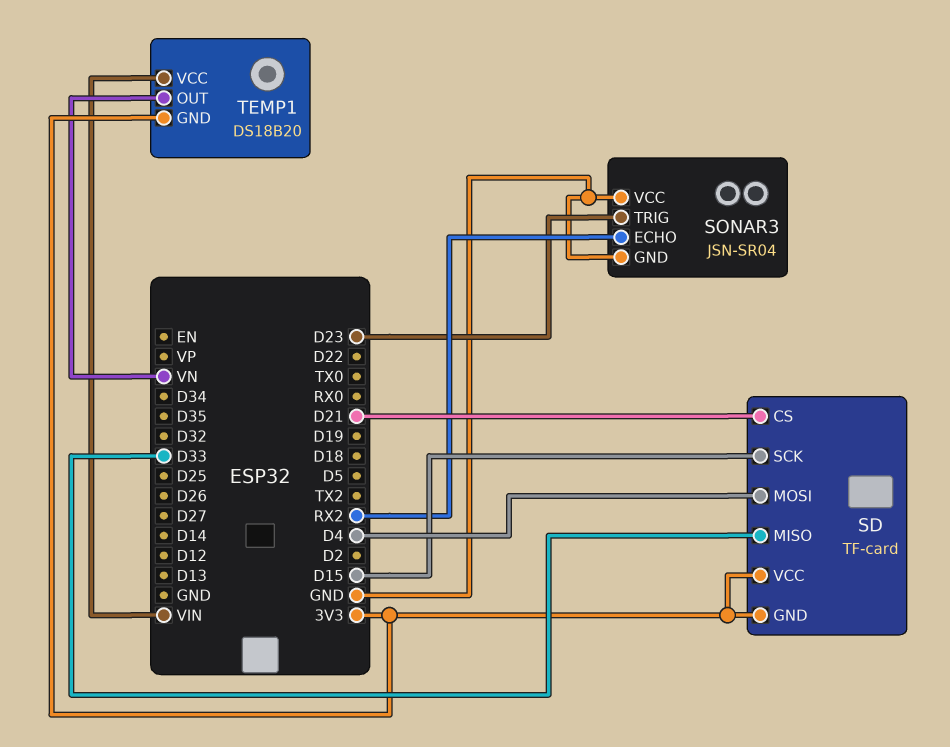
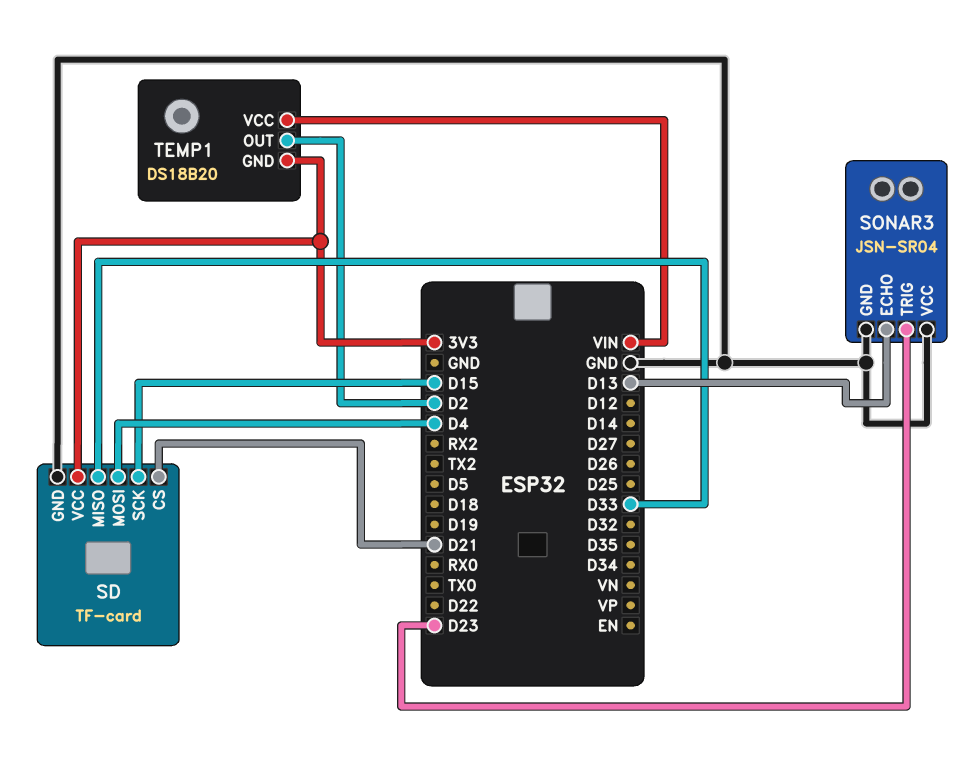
SD pin GND: 3V3 -> GND
SONAR3 pin ECHO: RX2 -> D13
TEMP1 pin OUT: VN -> D2

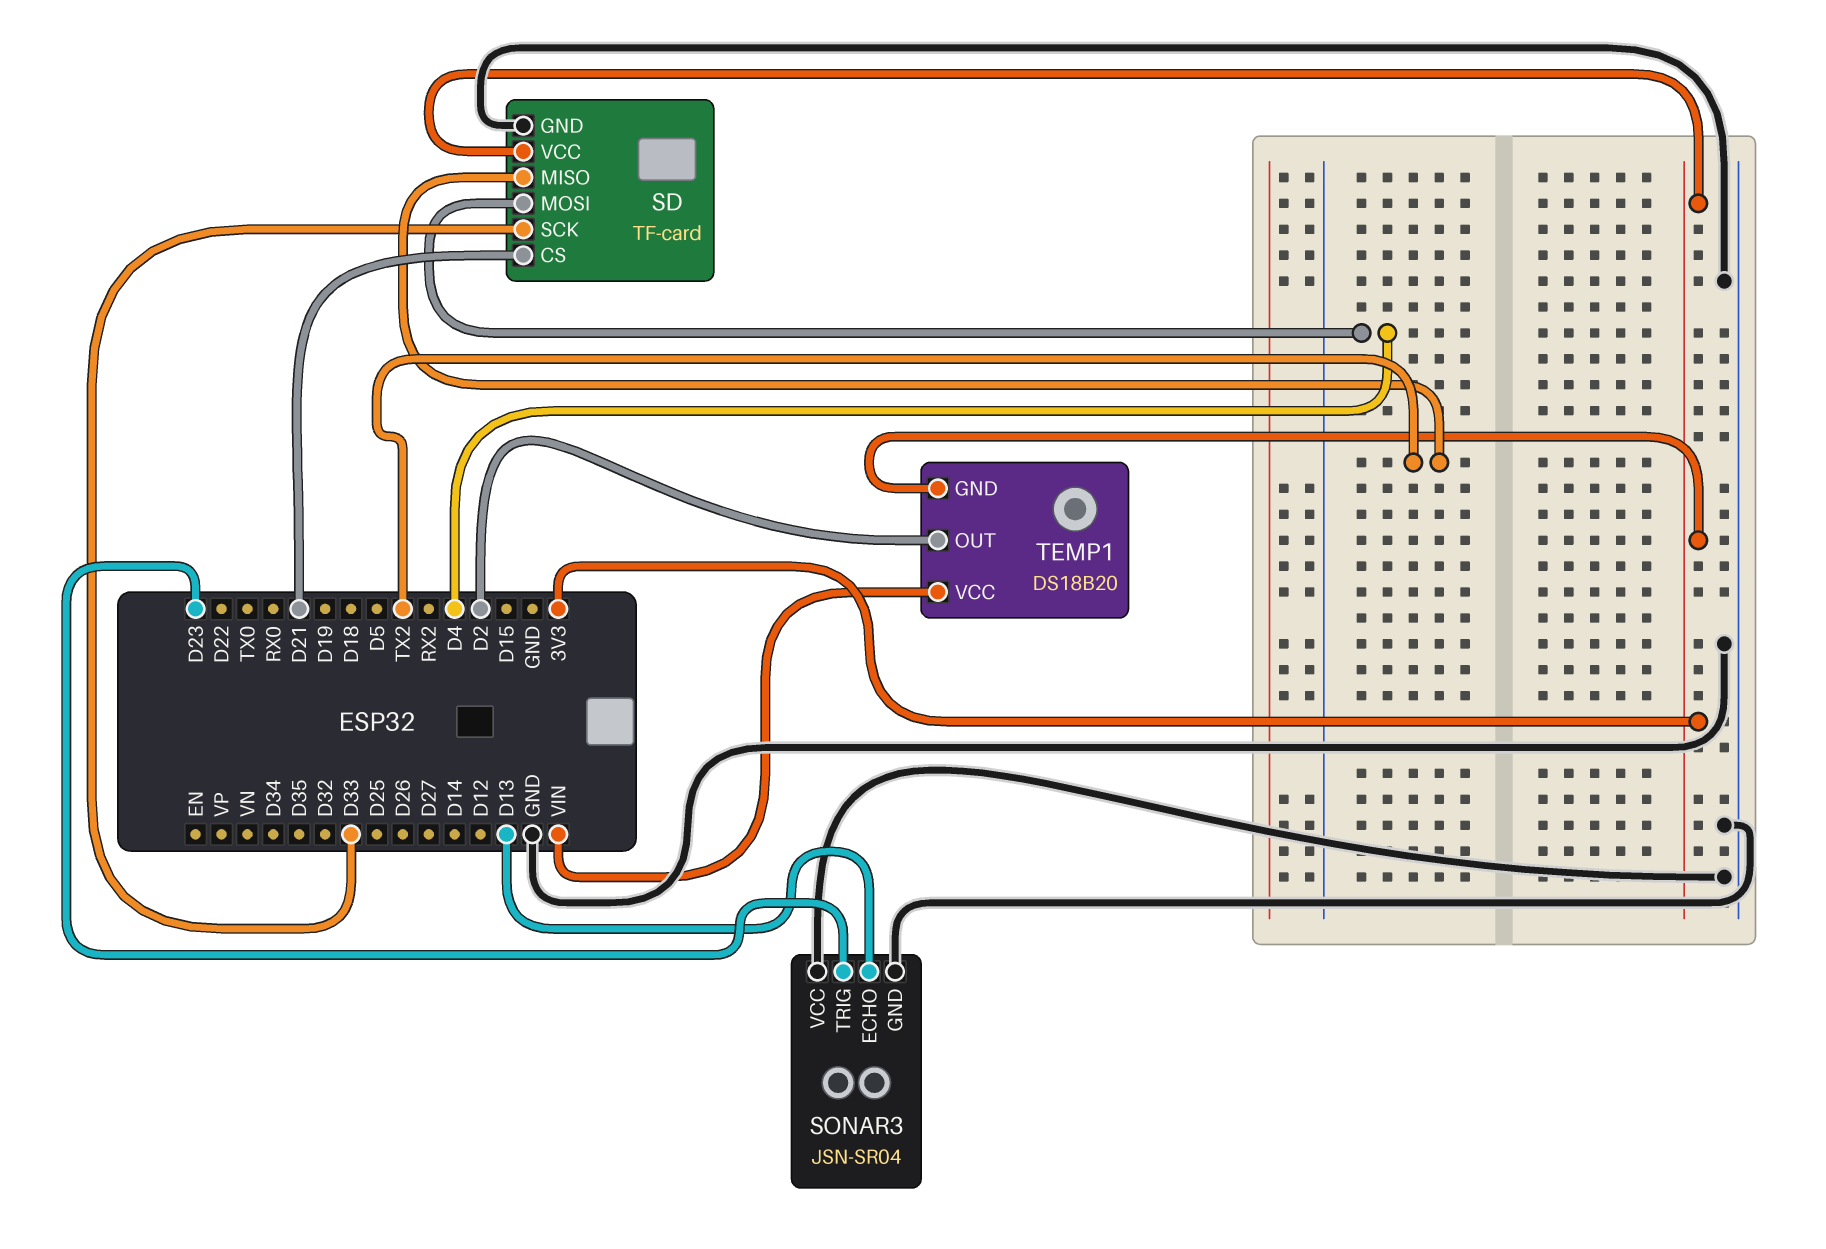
SD pin MISO: D33 -> TX2
SD pin SCK: D15 -> D33

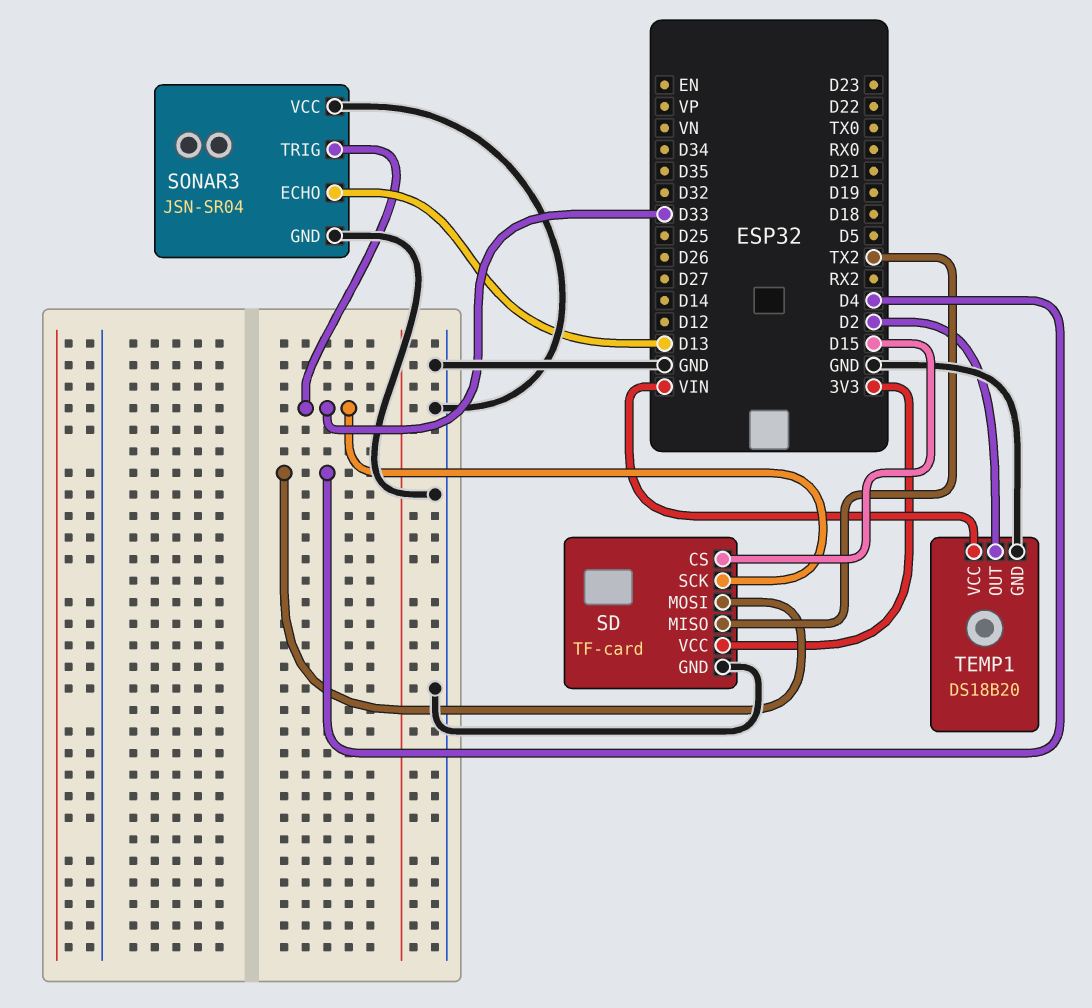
SD pin CS: D21 -> D15
SONAR3 pin TRIG: D23 -> D33
TEMP1 pin GND: 3V3 -> GND

